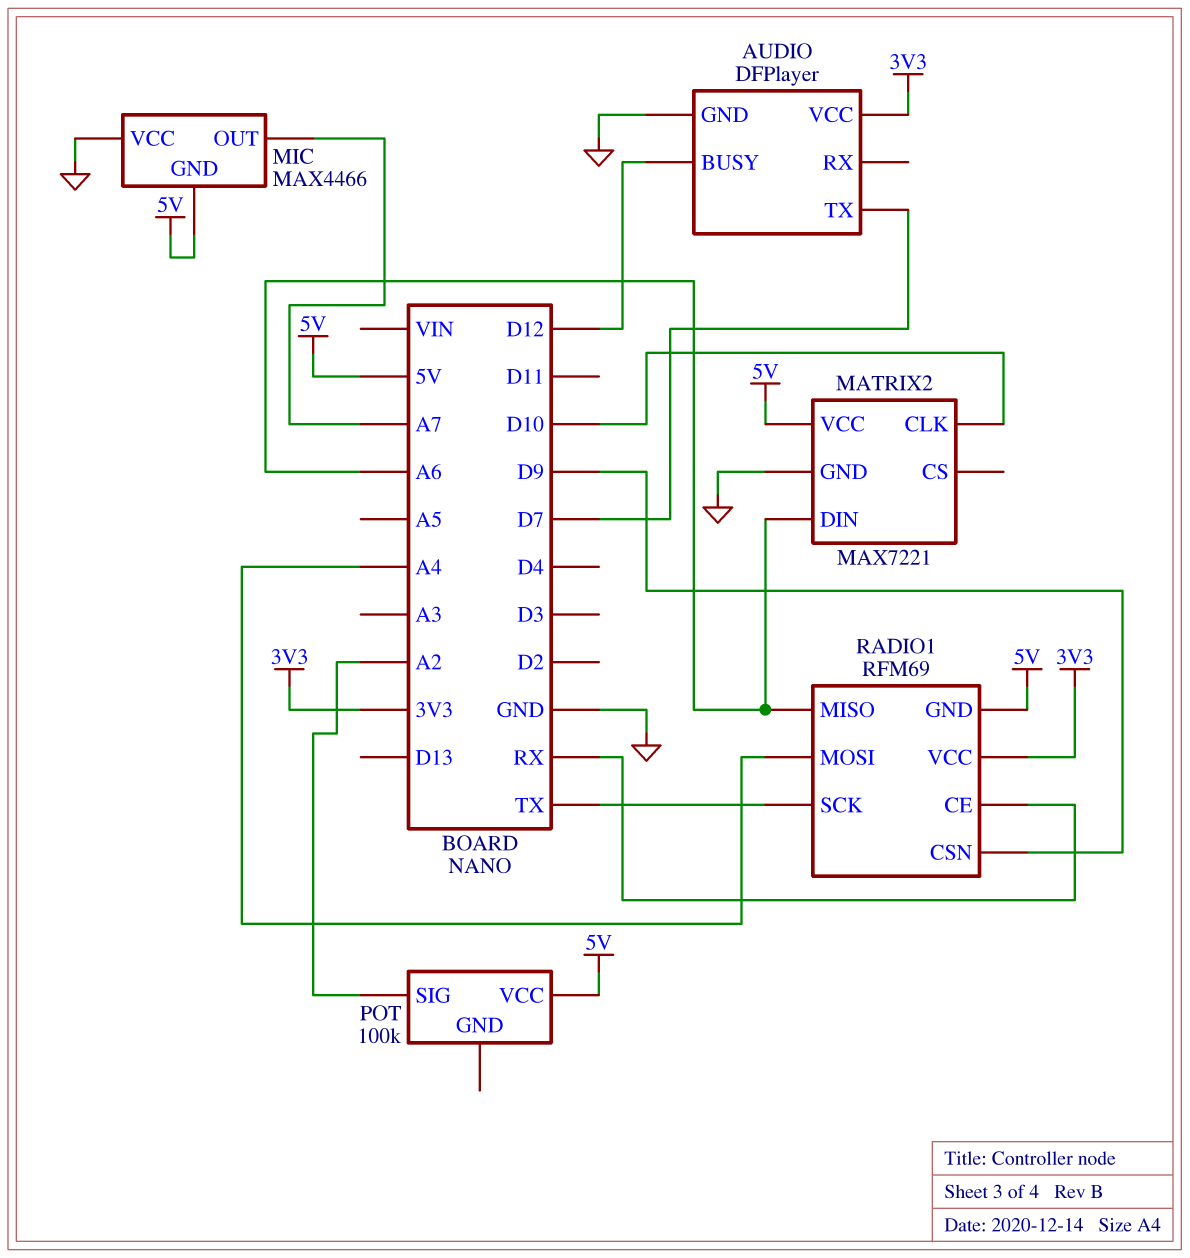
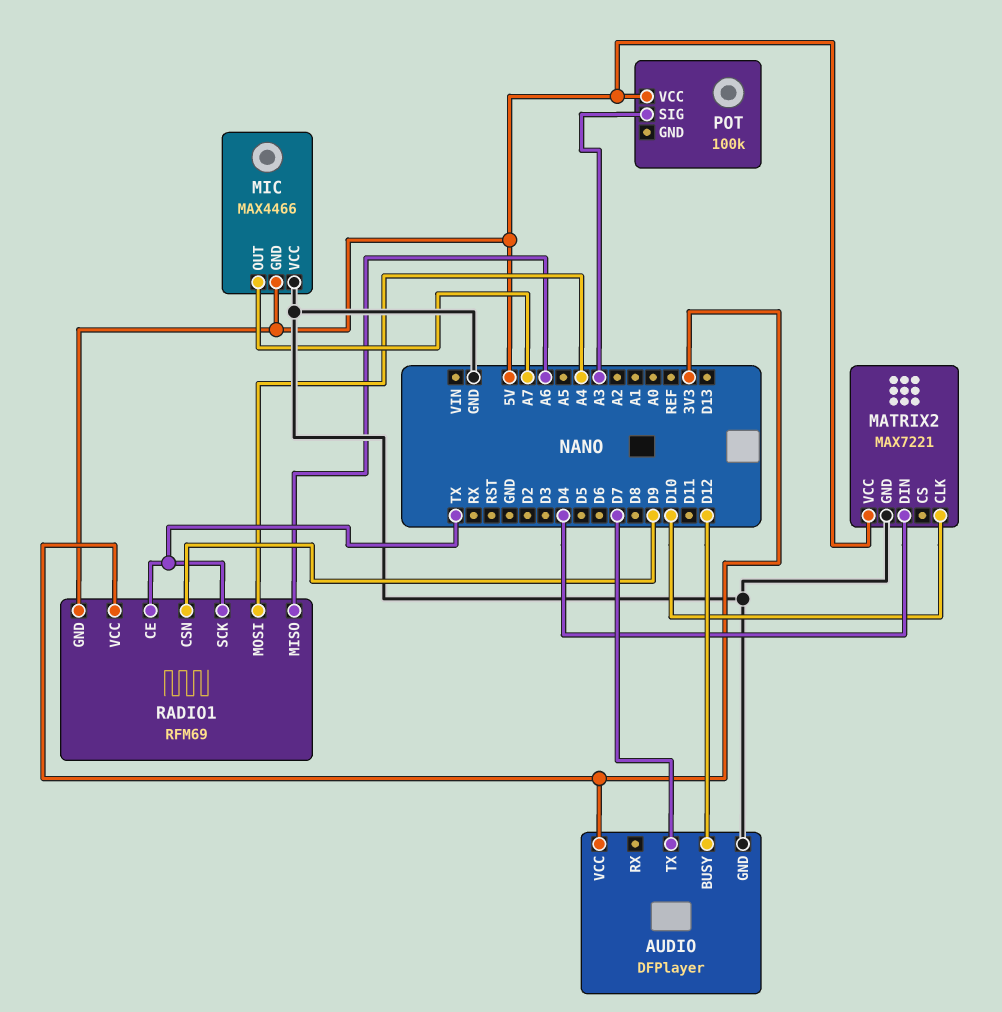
MATRIX2 pin DIN: A6 -> D4
POT pin SIG: A2 -> A3
RADIO1 pin CE: RX -> TX

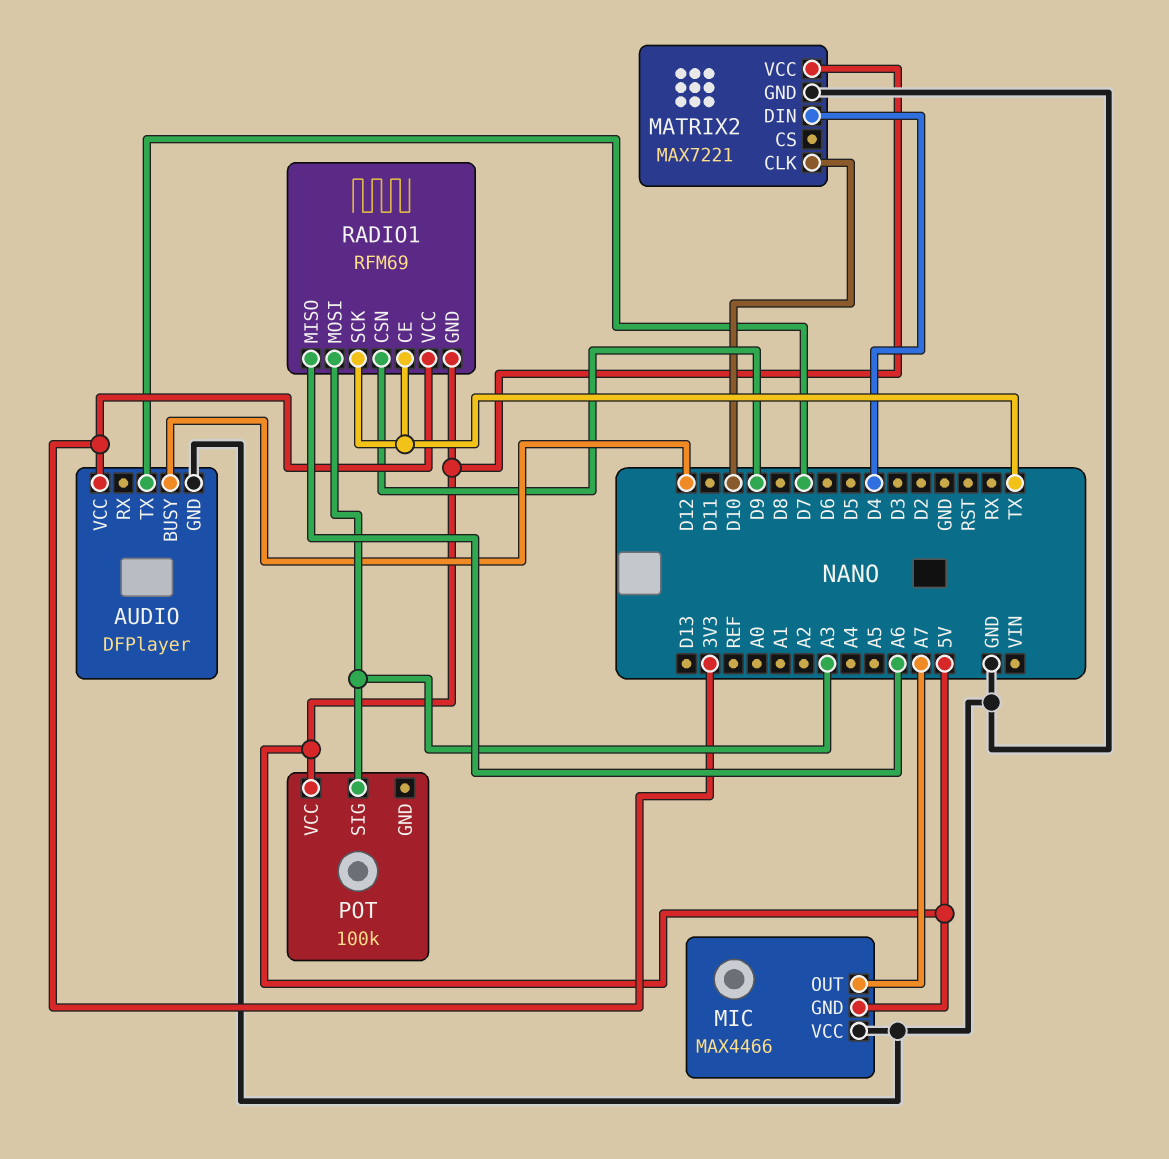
RADIO1 pin MOSI: A4 -> A3

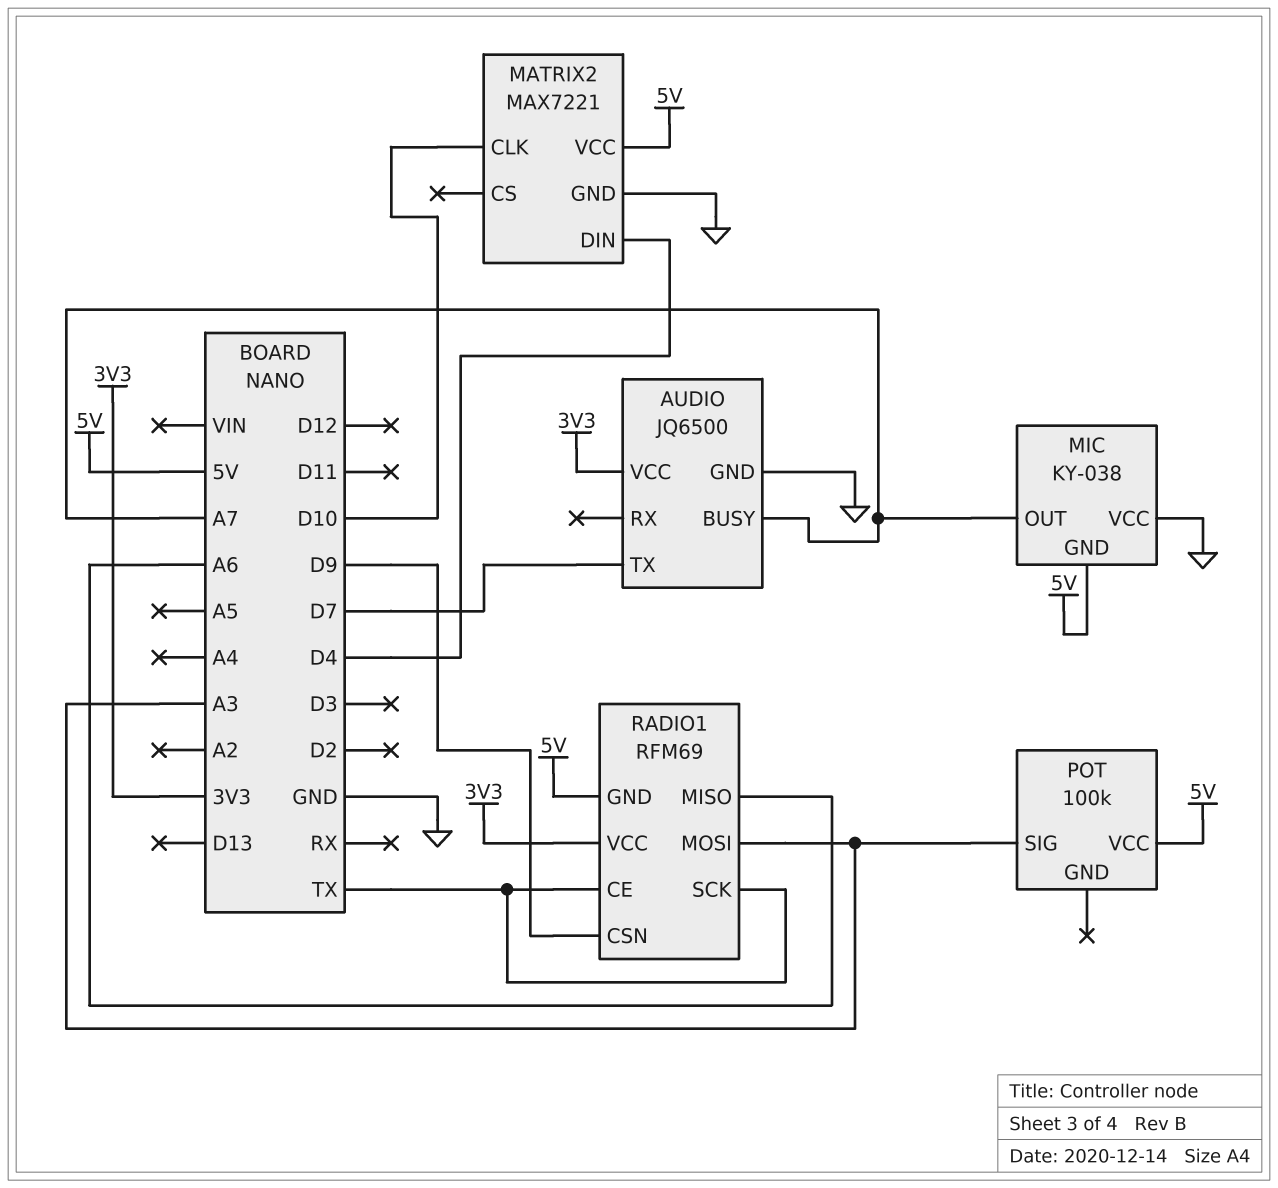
AUDIO: DFPlayer -> JQ6500
AUDIO pin BUSY: D12 -> A7
MIC: MAX4466 -> KY-038

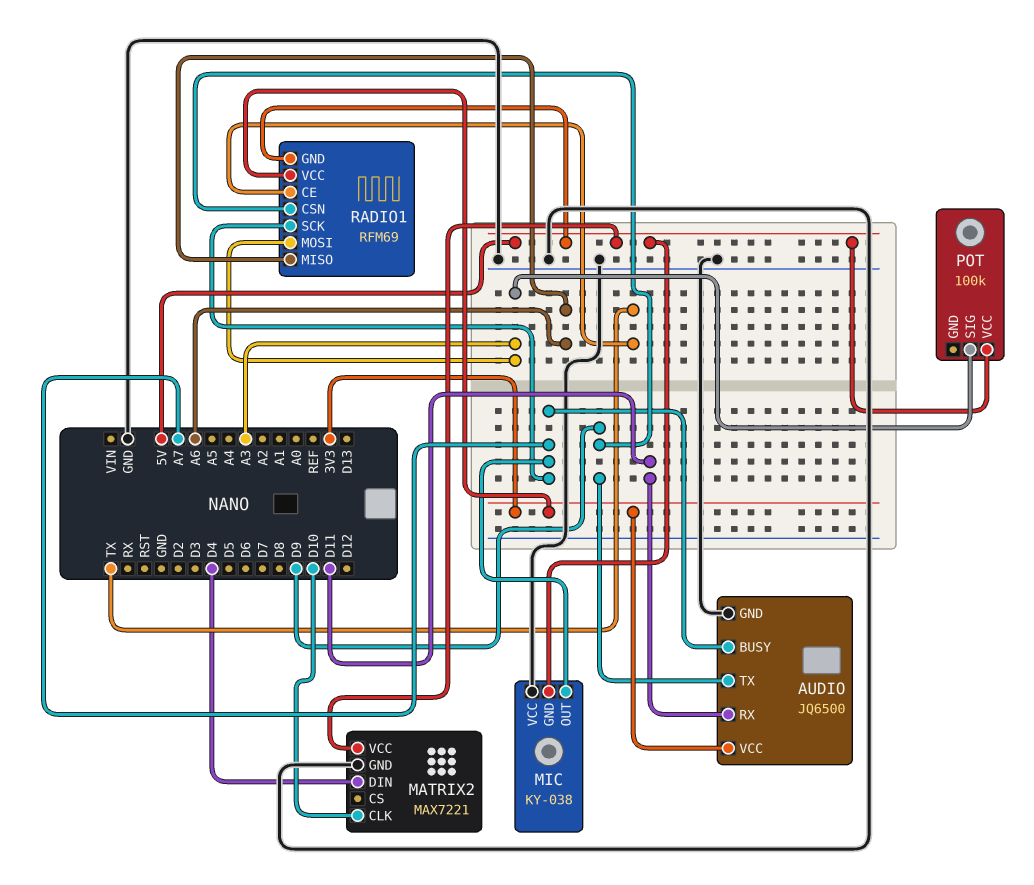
AUDIO pin RX: none -> D11
AUDIO pin TX: D7 -> D9
RADIO1 pin SCK: TX -> A7

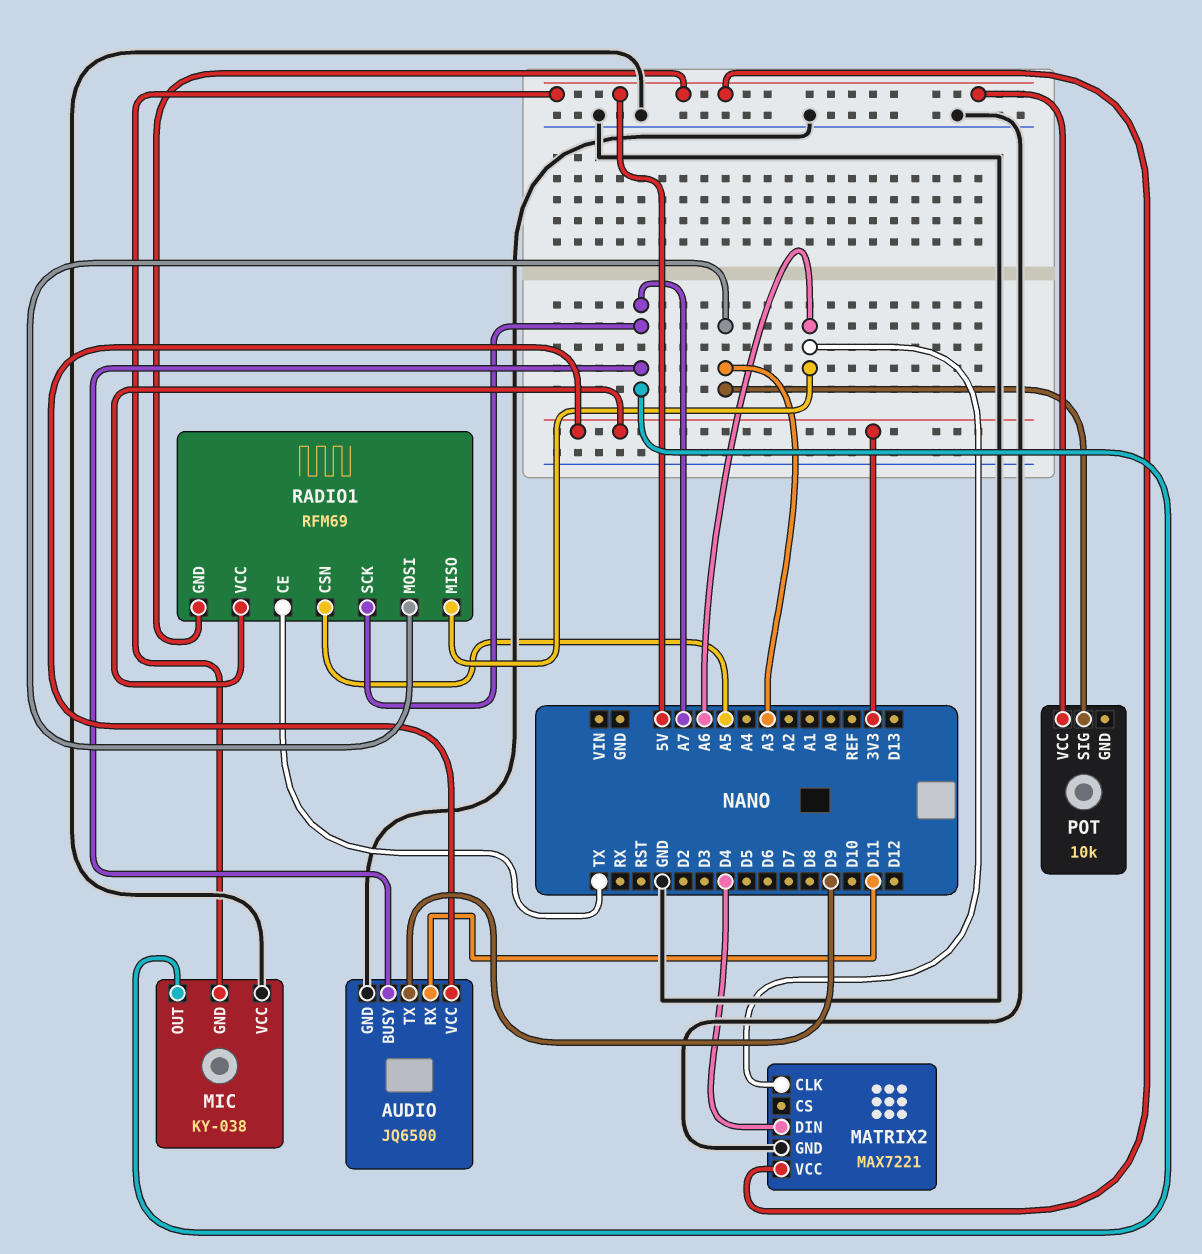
MATRIX2 pin CLK: D10 -> A6
POT: 100k -> 10k
RADIO1 pin CSN: D9 -> A5

